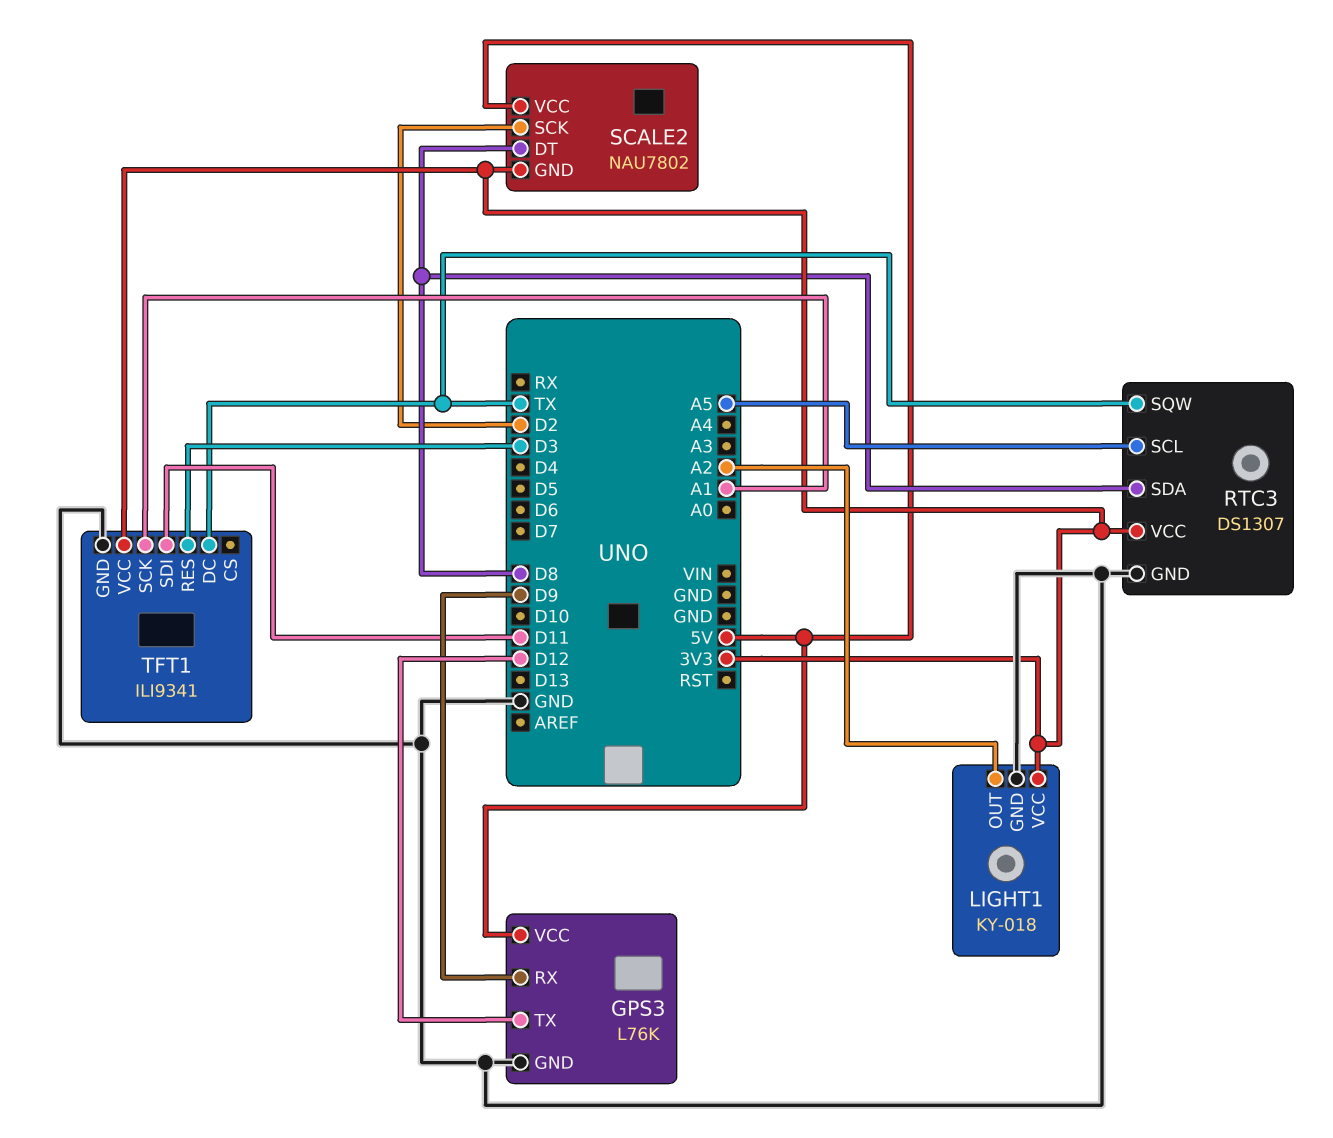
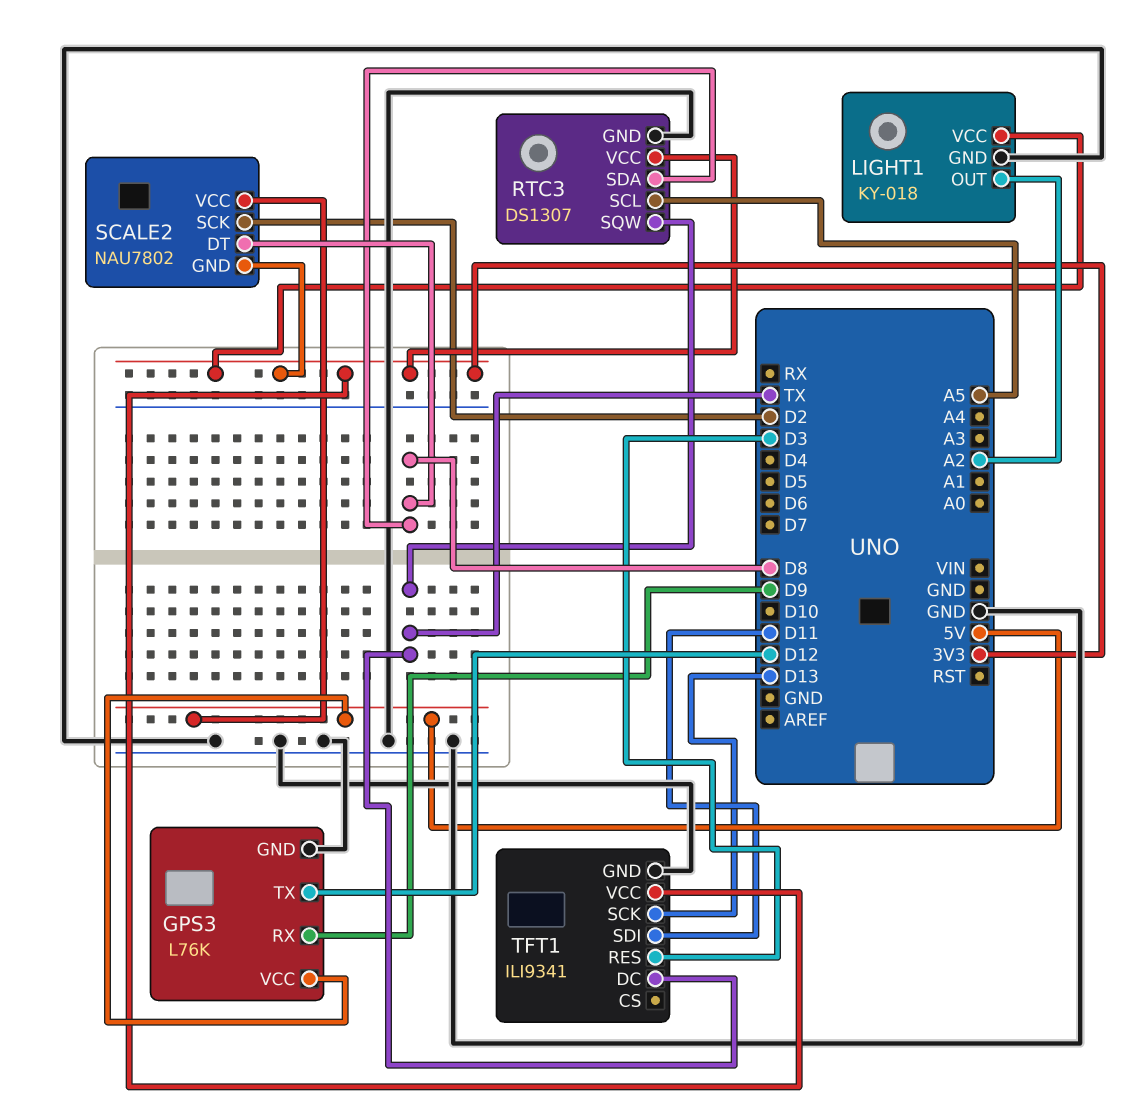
TFT1 pin SCK: A1 -> D13

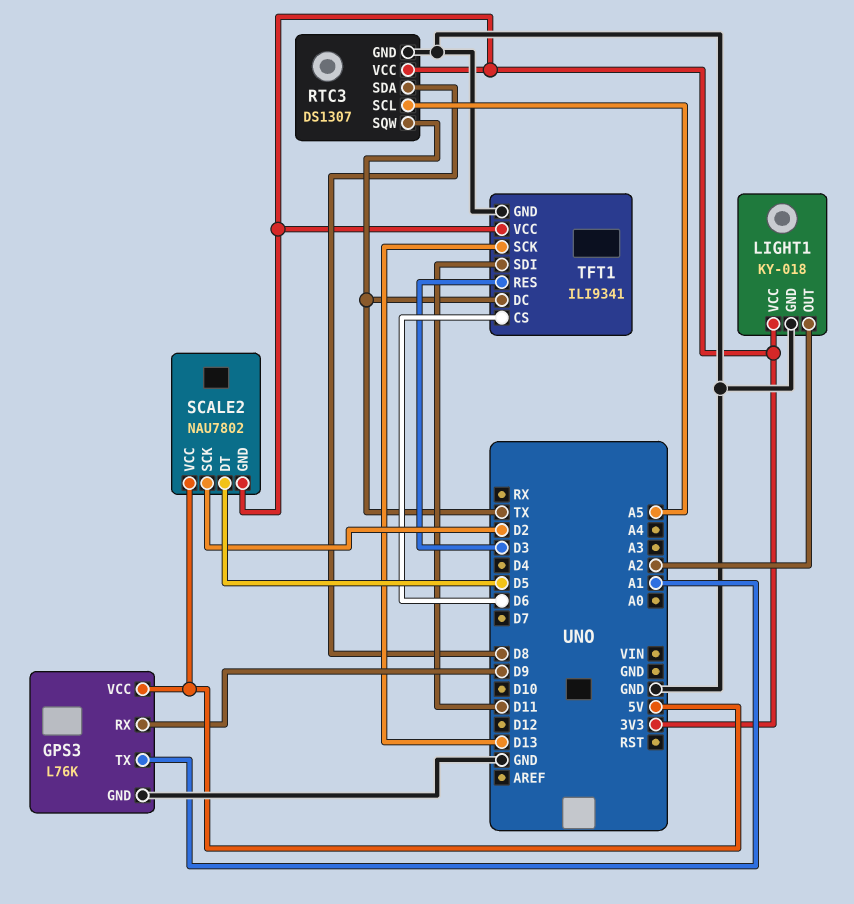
GPS3 pin TX: D12 -> A1
SCALE2 pin DT: D8 -> D5
TFT1 pin CS: none -> D6

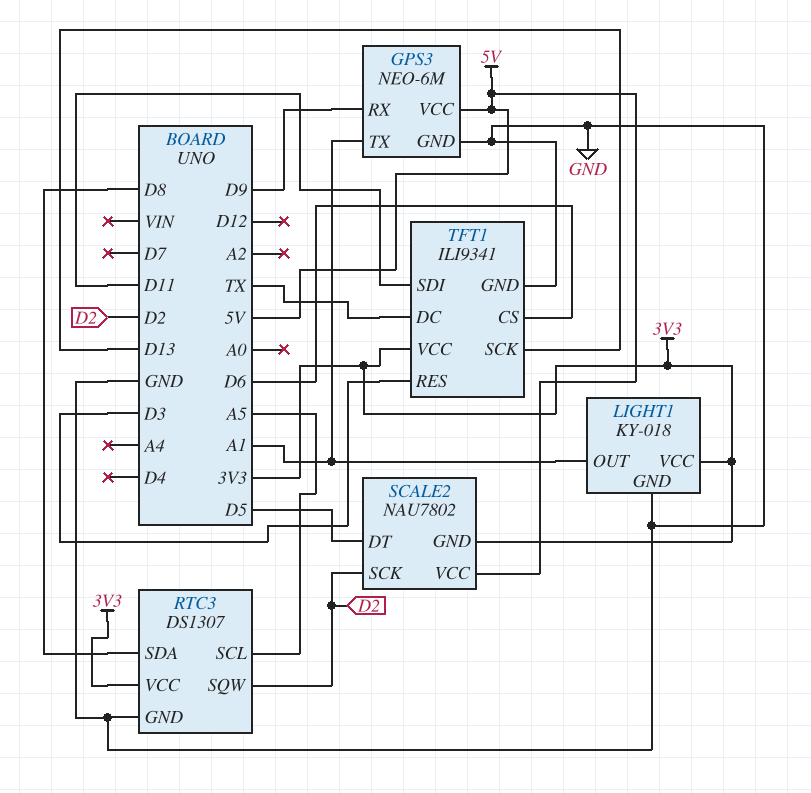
GPS3: L76K -> NEO-6M
LIGHT1 pin OUT: A2 -> A1
RTC3 pin SQW: TX -> D2

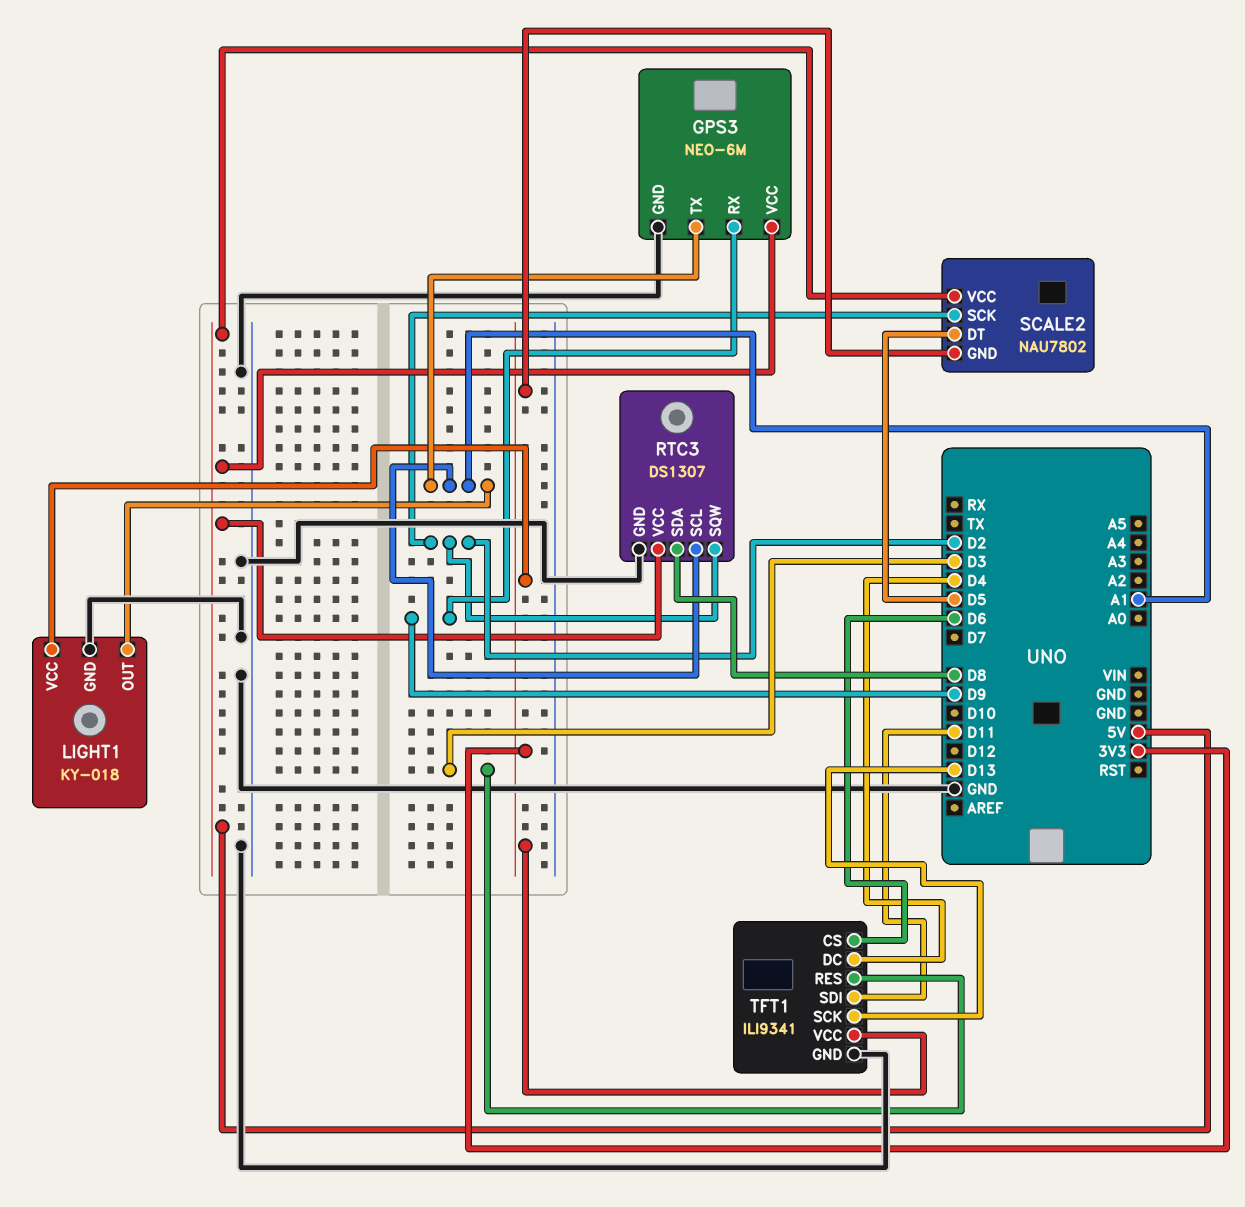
RTC3 pin SCL: A5 -> A1
RTC3 pin VCC: 3V3 -> 5V
TFT1 pin DC: TX -> D4

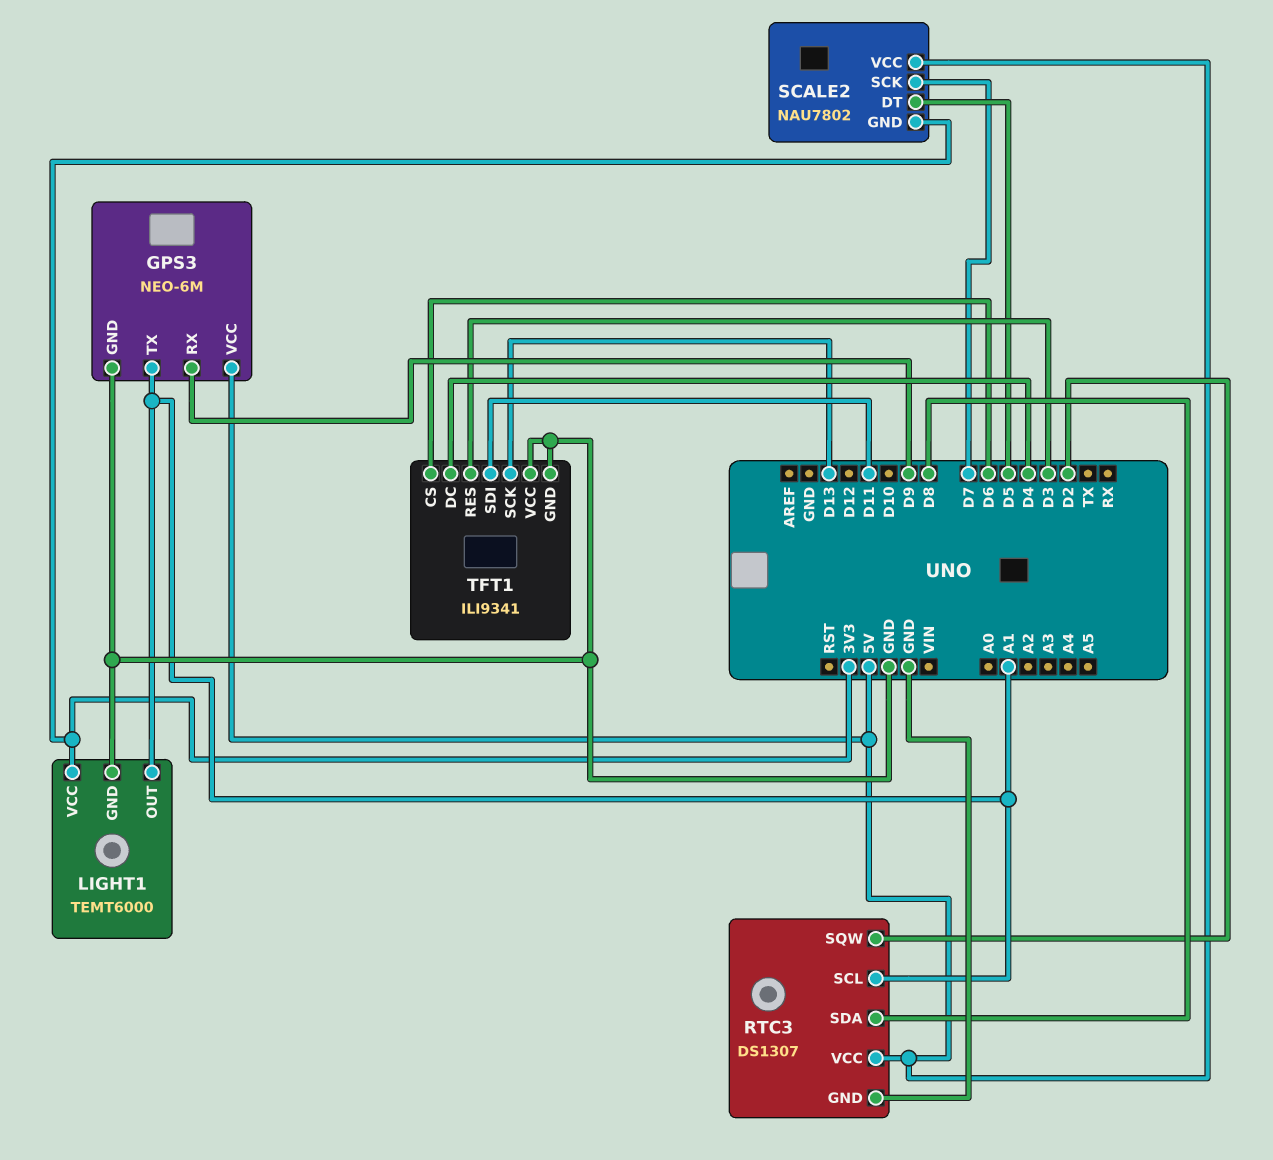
LIGHT1: KY-018 -> TEMT6000
SCALE2 pin SCK: D2 -> D7
TFT1 pin VCC: 3V3 -> GND

